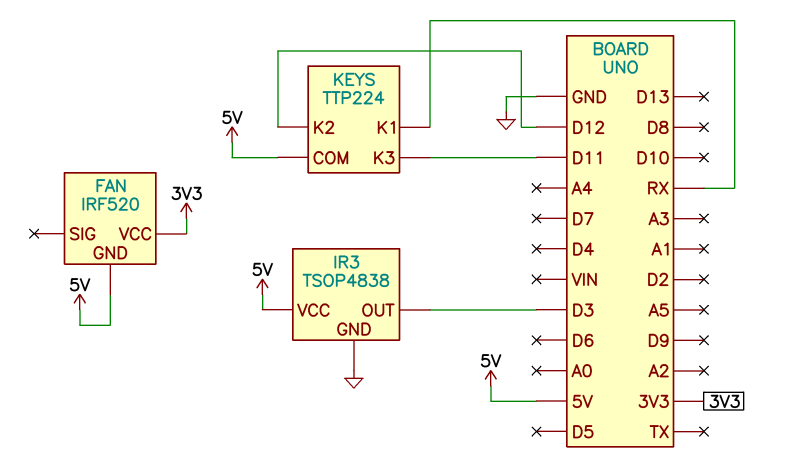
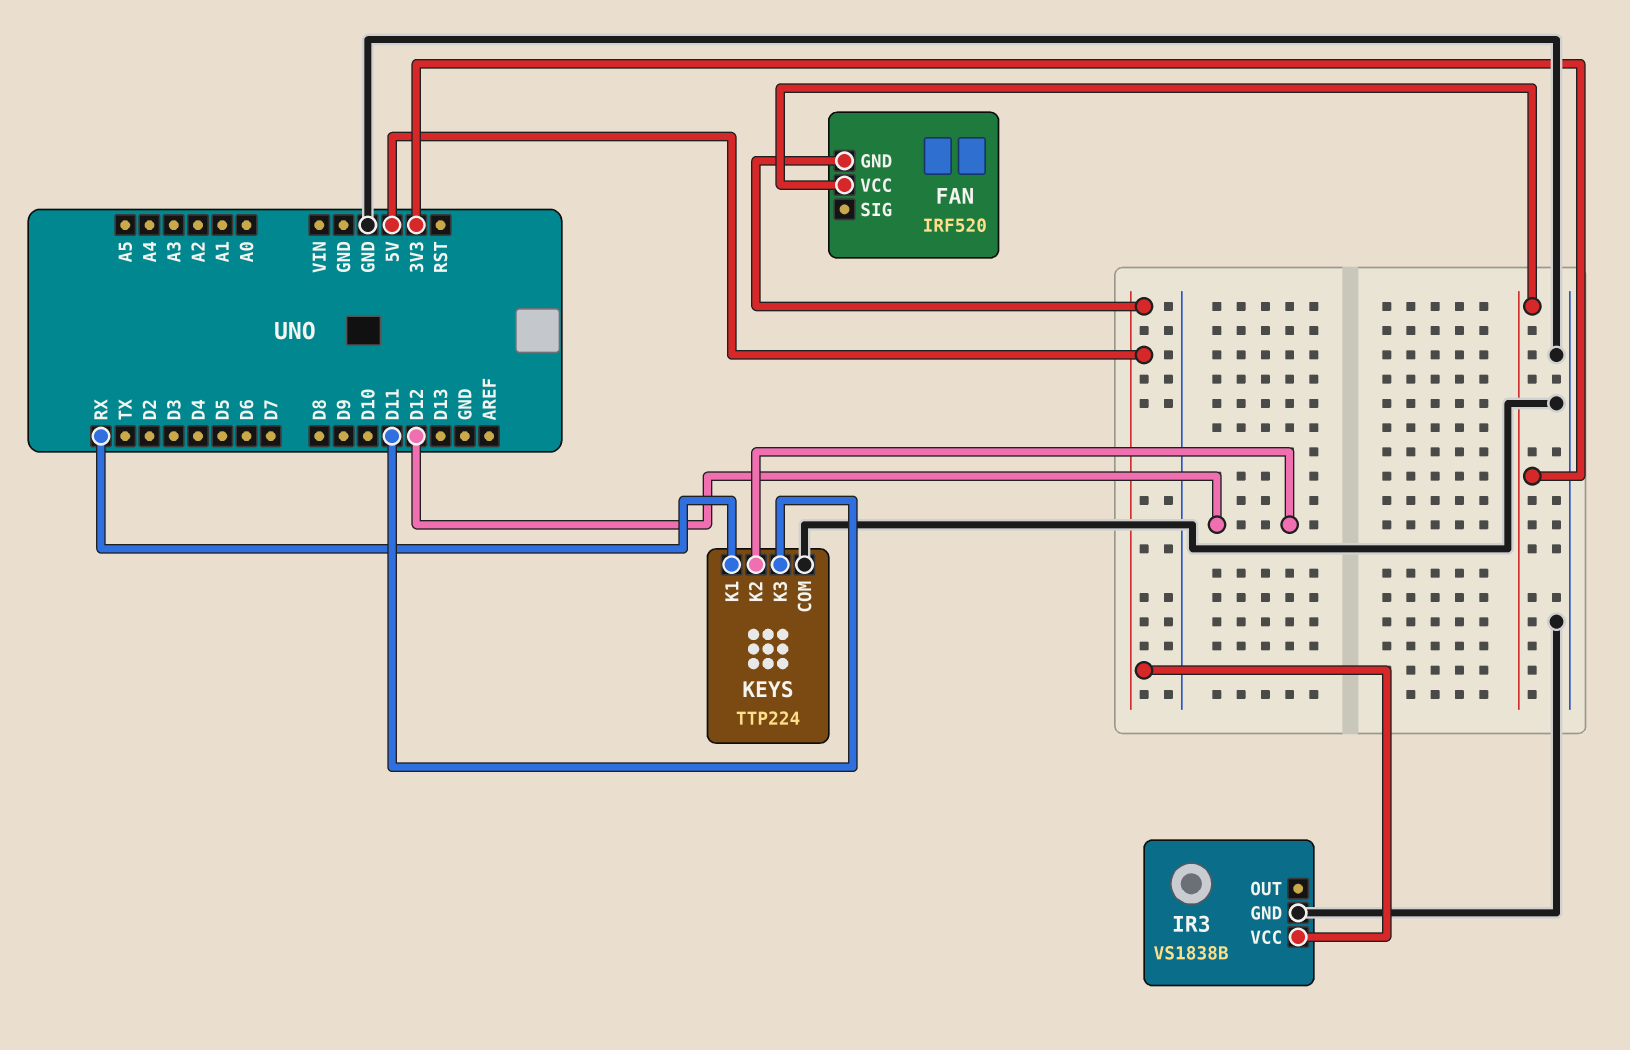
IR3: TSOP4838 -> VS1838B
IR3 pin OUT: D3 -> none
KEYS pin COM: 5V -> GND

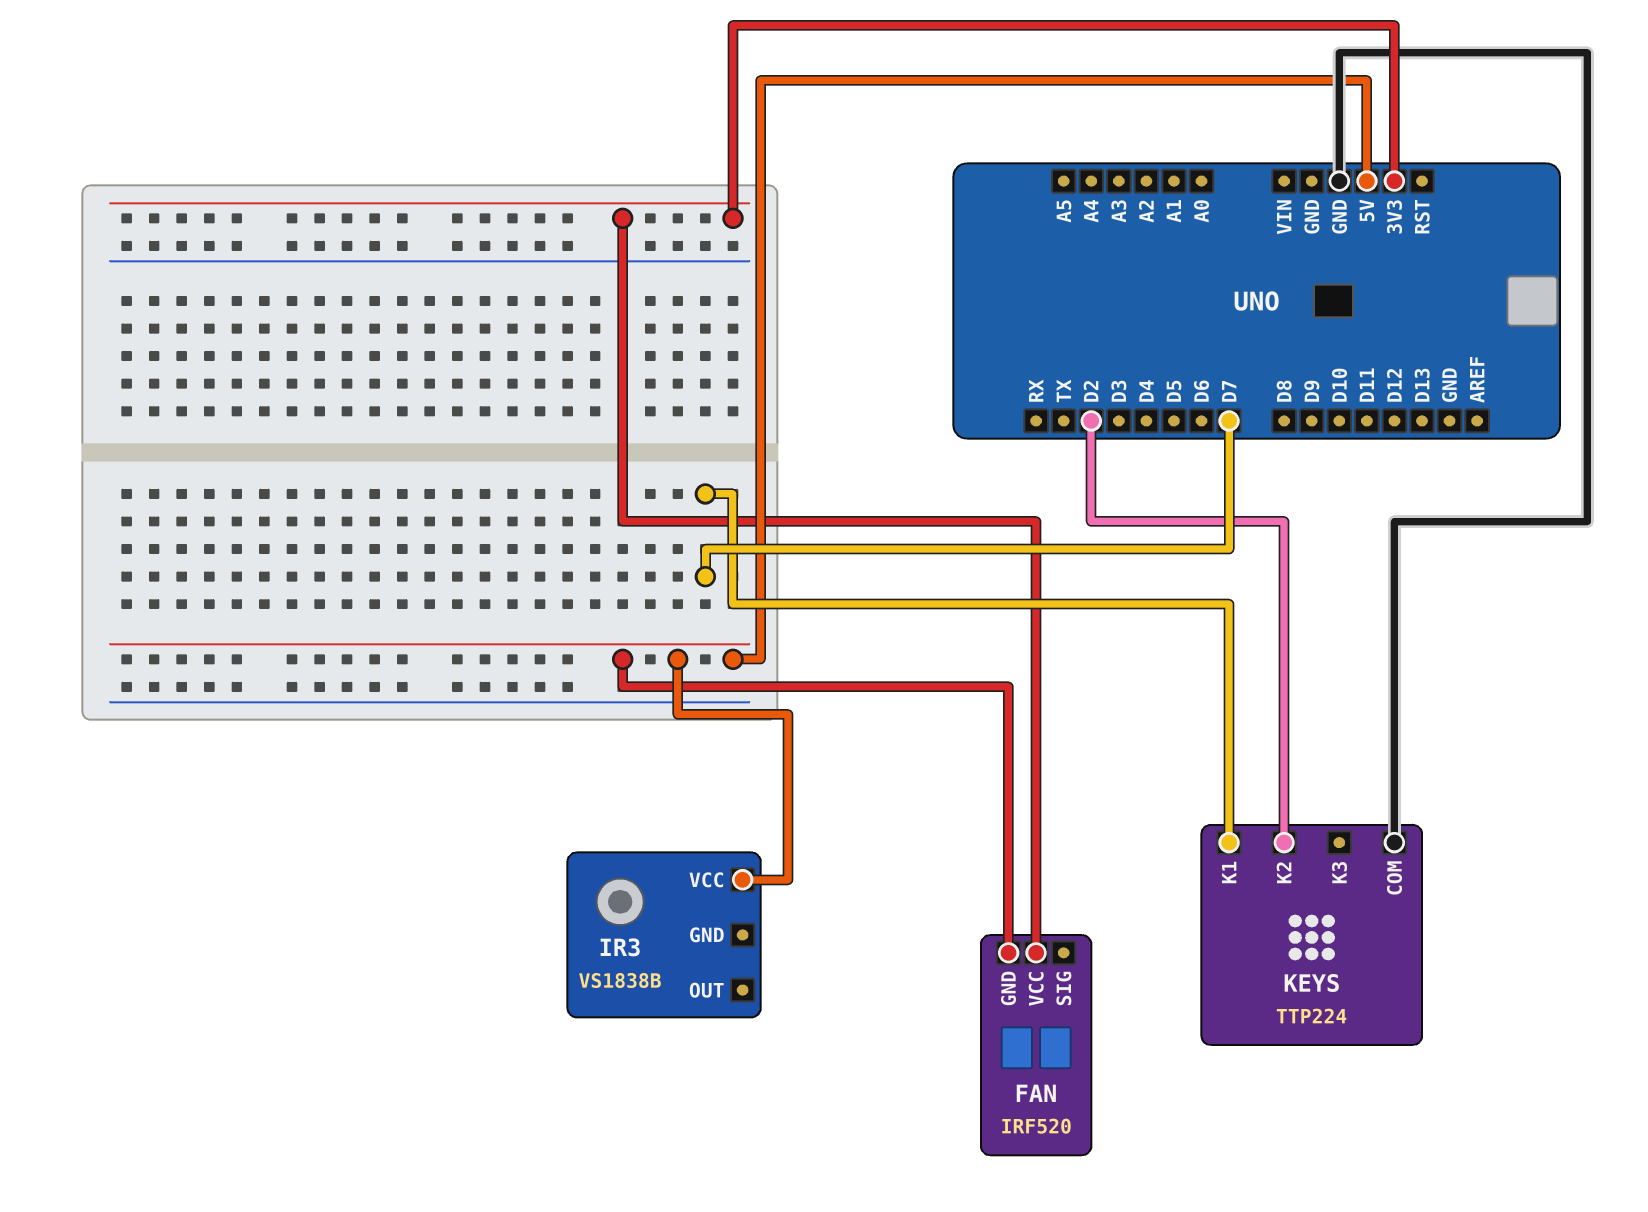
IR3 pin GND: GND -> none
KEYS pin K1: RX -> D7
KEYS pin K2: D12 -> D2
KEYS pin K3: D11 -> none

